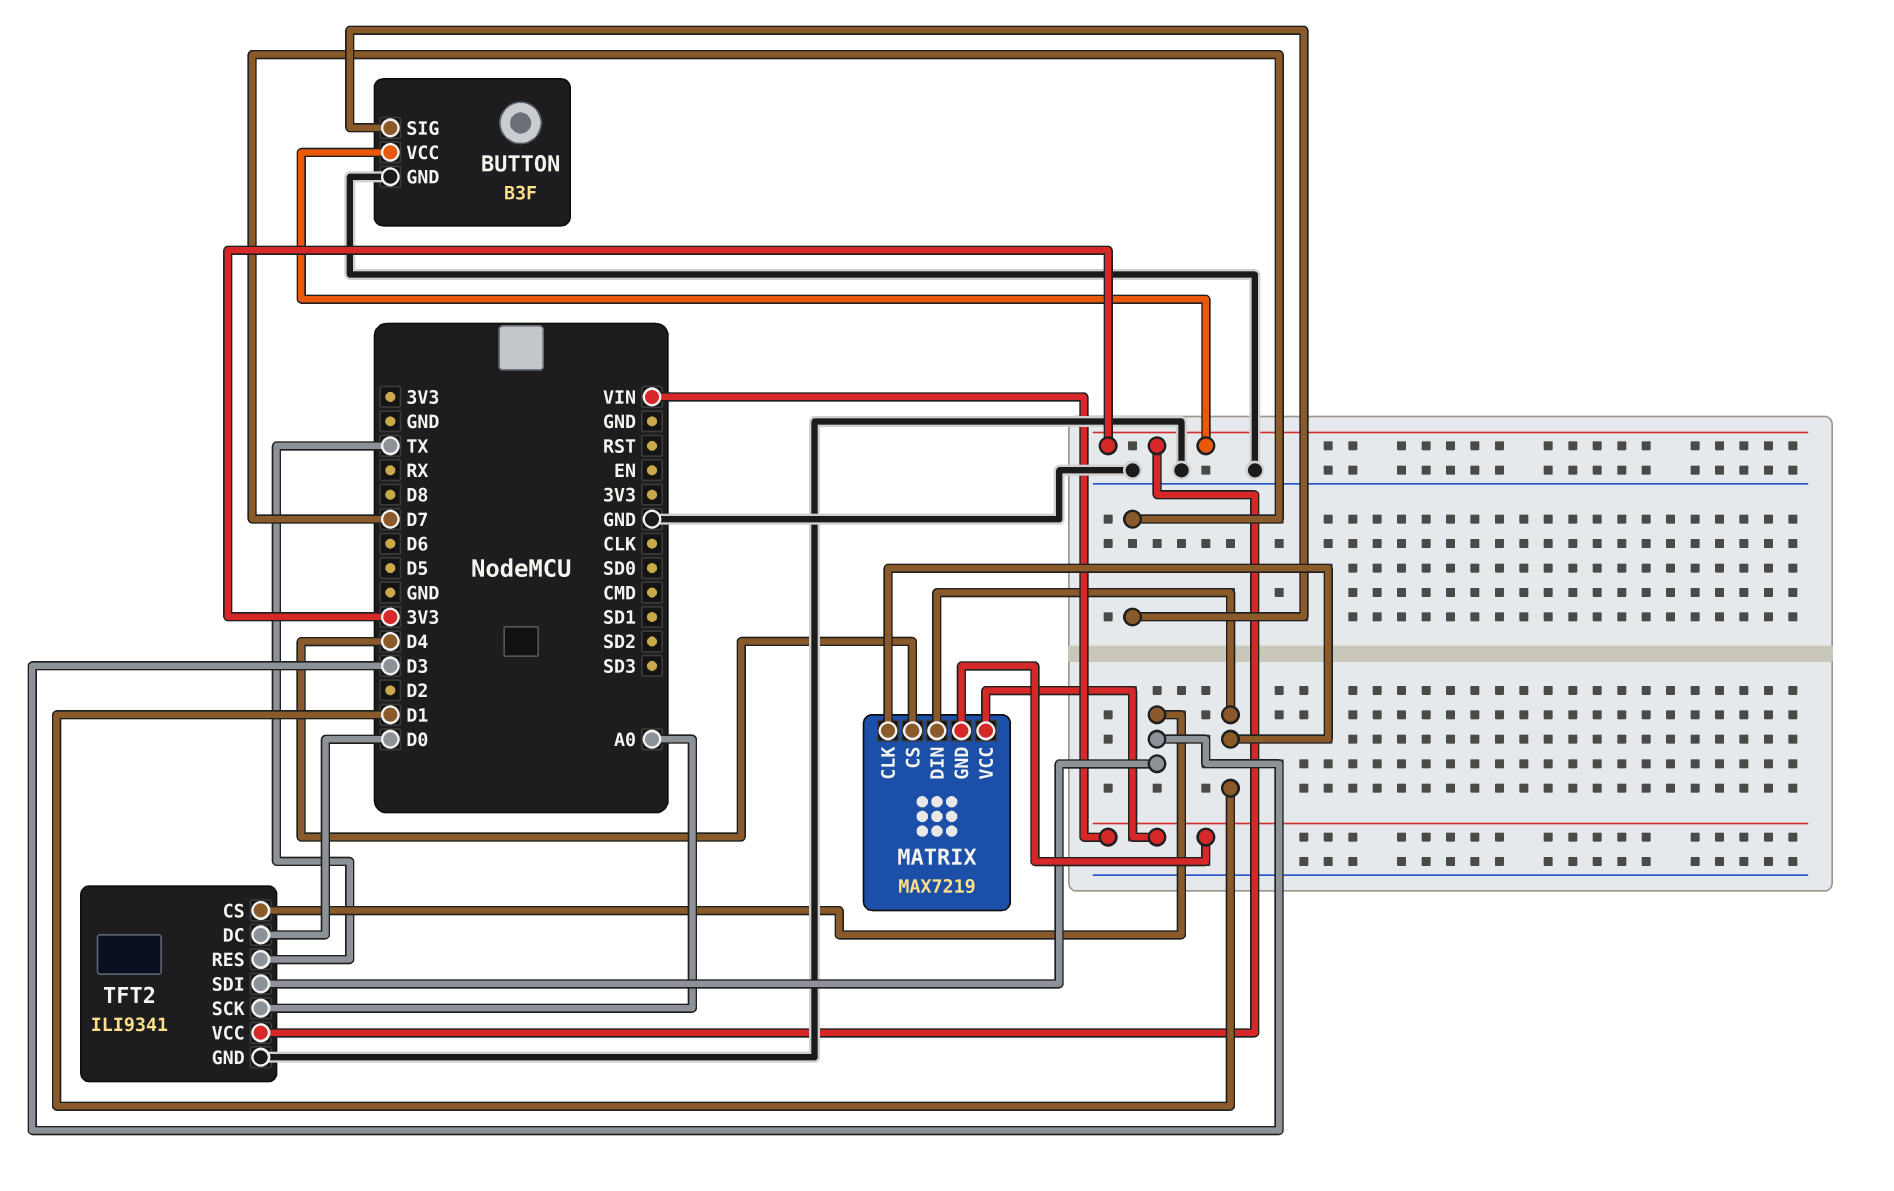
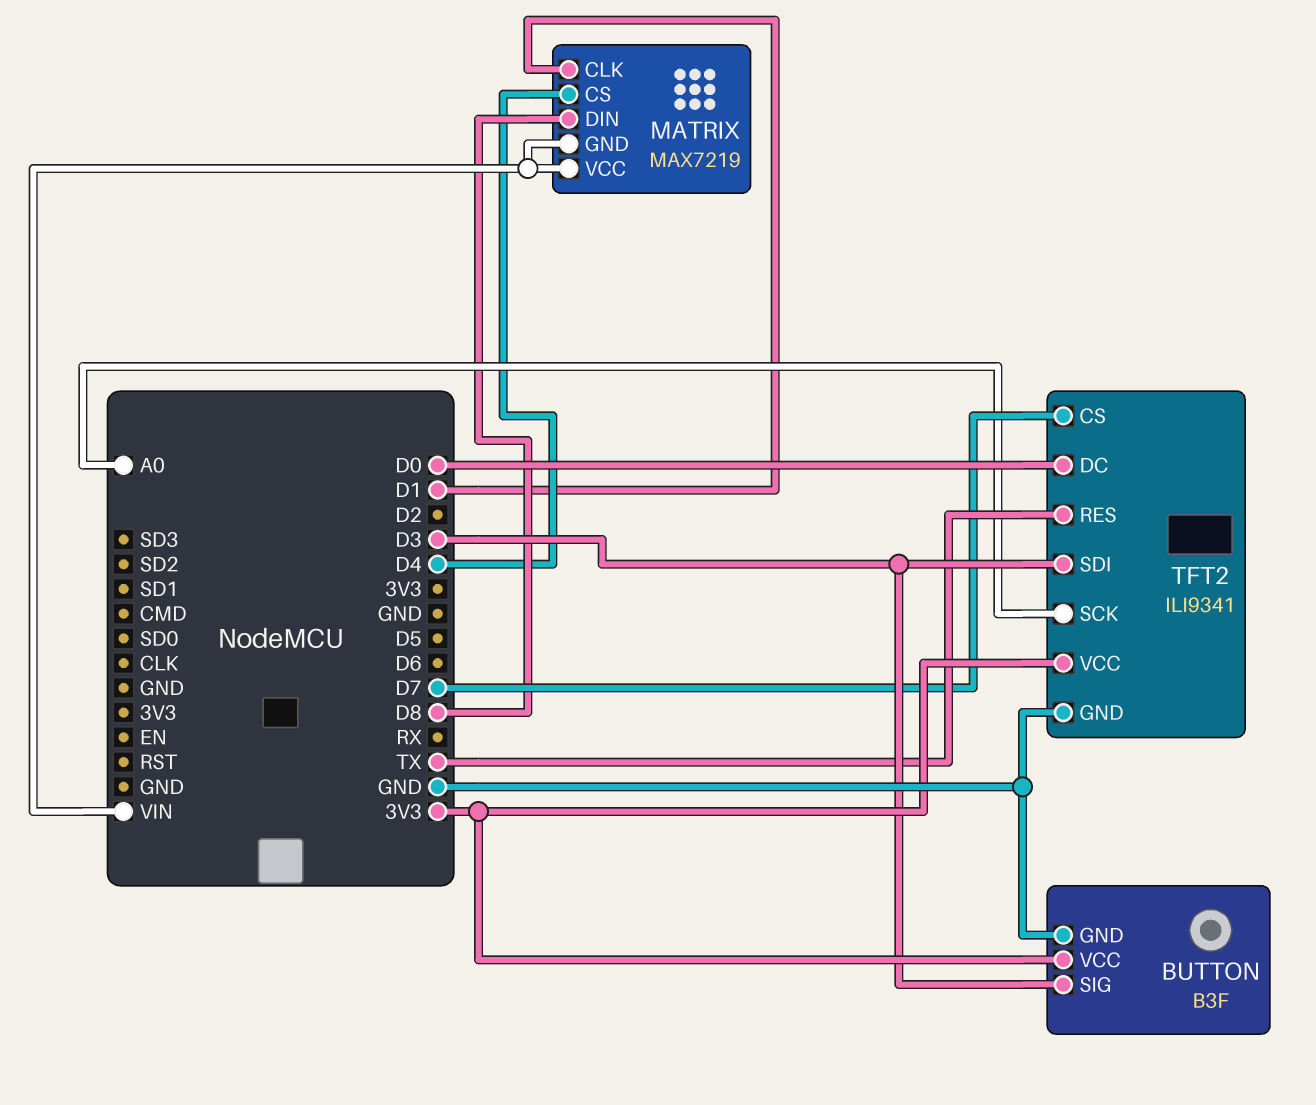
BUTTON pin SIG: D7 -> D3
MATRIX pin DIN: D1 -> D8
TFT2 pin CS: D3 -> D7

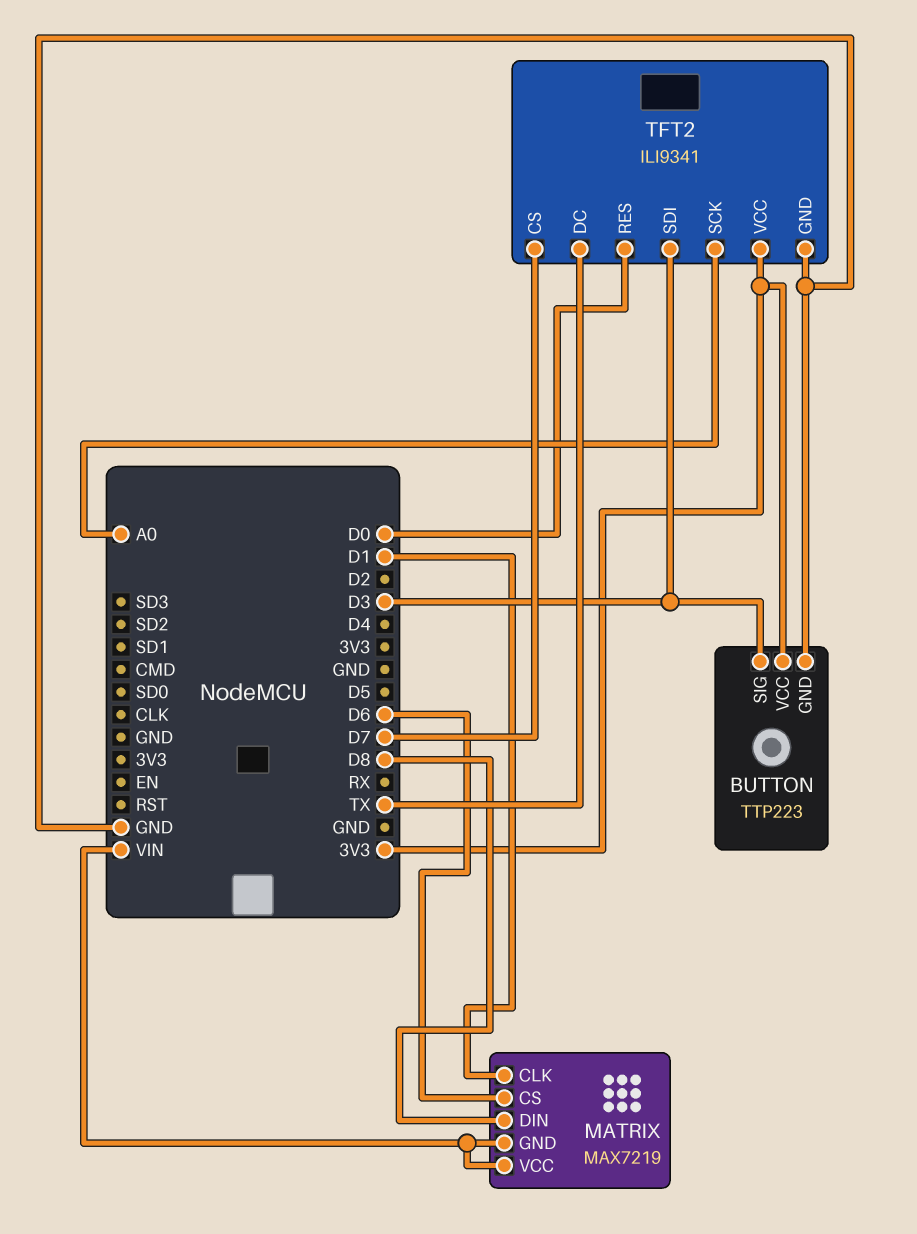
BUTTON: B3F -> TTP223
MATRIX pin CS: D4 -> D6
TFT2 pin DC: D0 -> TX
TFT2 pin RES: TX -> D0

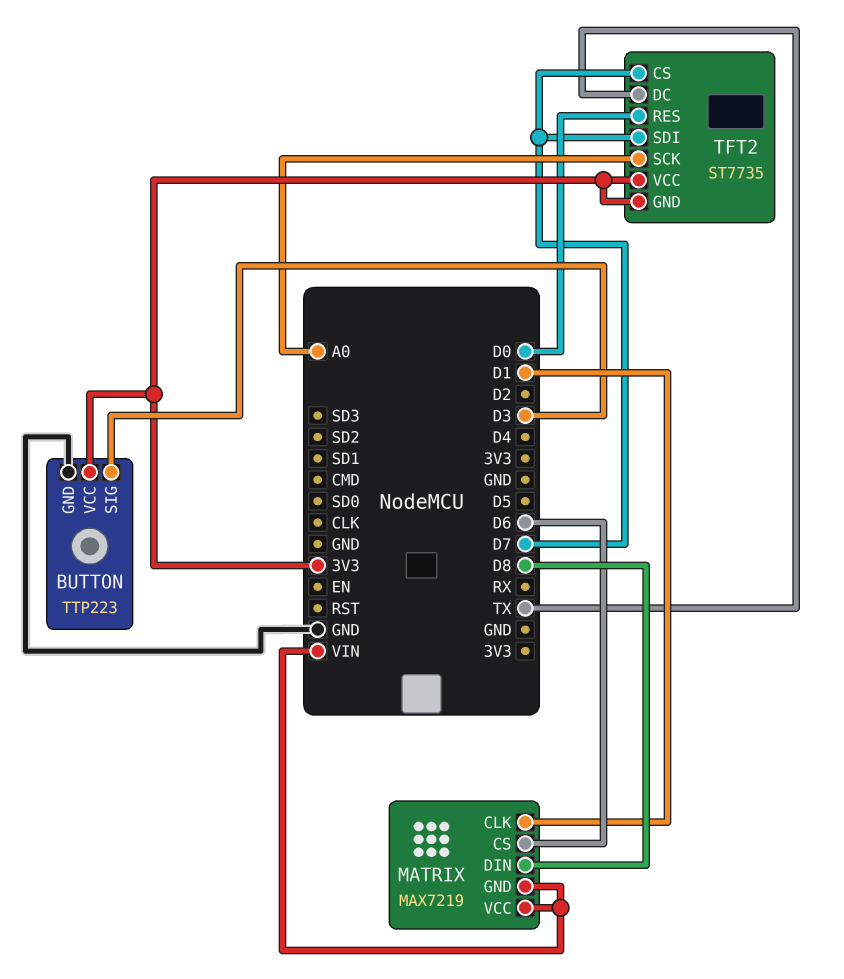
TFT2: ILI9341 -> ST7735
TFT2 pin GND: GND -> 3V3
TFT2 pin SDI: D3 -> D7

